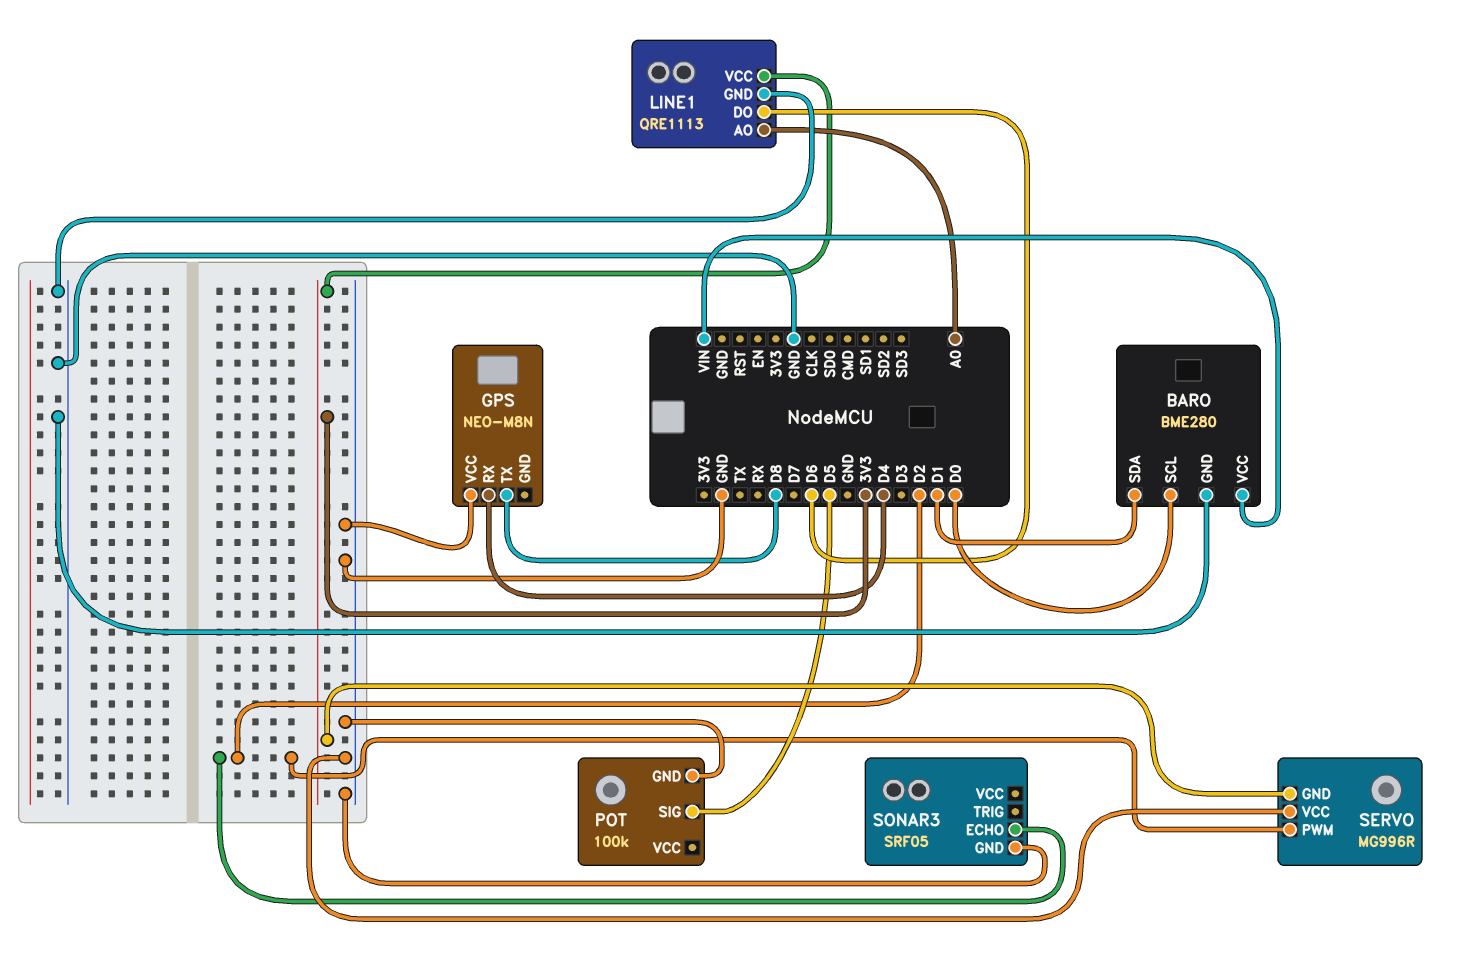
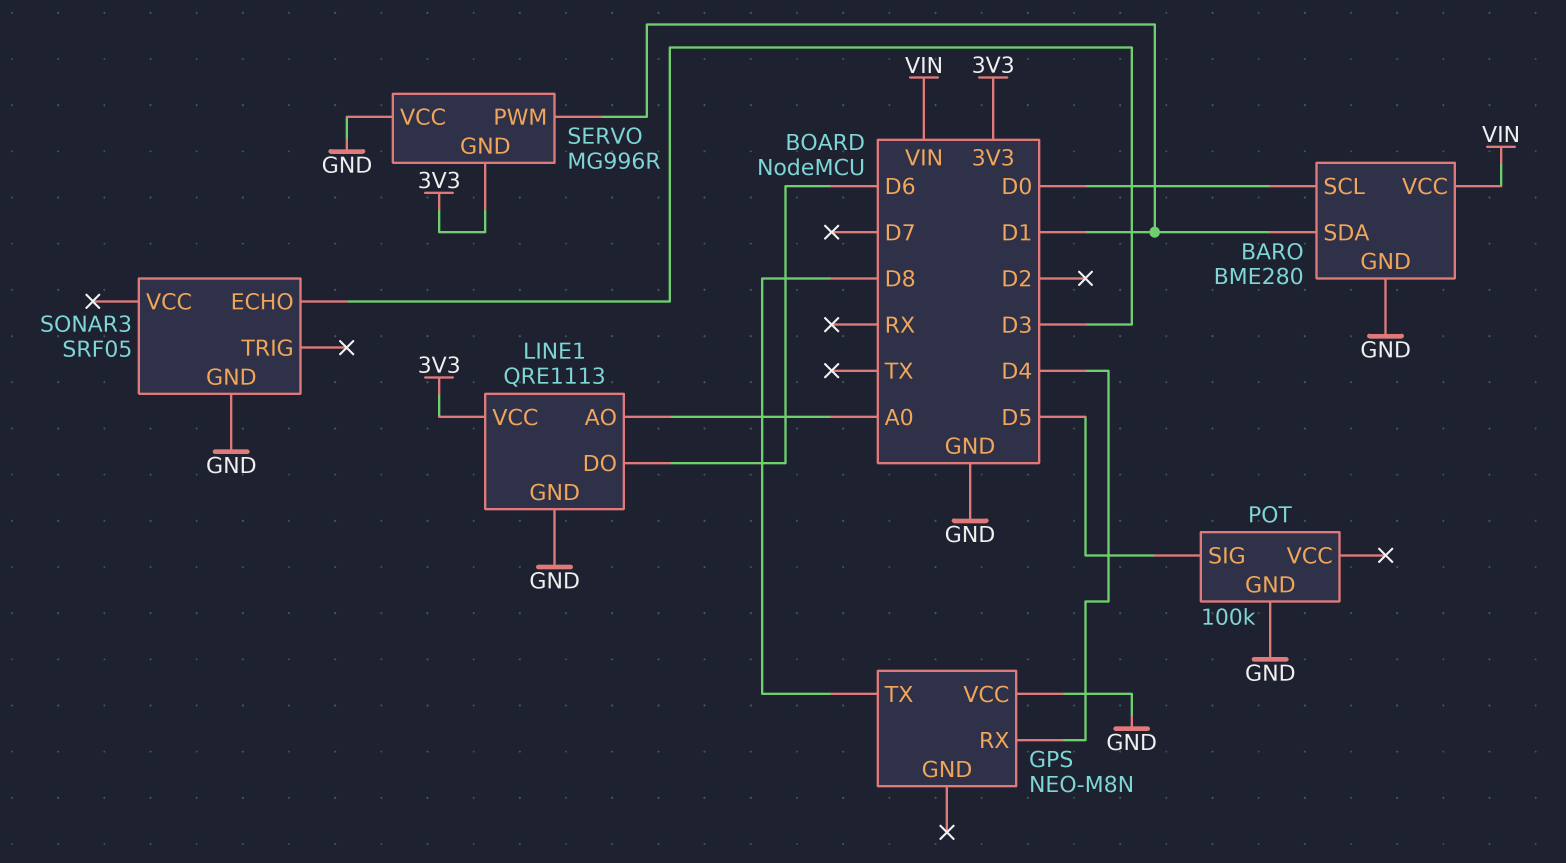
SERVO pin PWM: D2 -> D1
SONAR3 pin ECHO: D2 -> D3

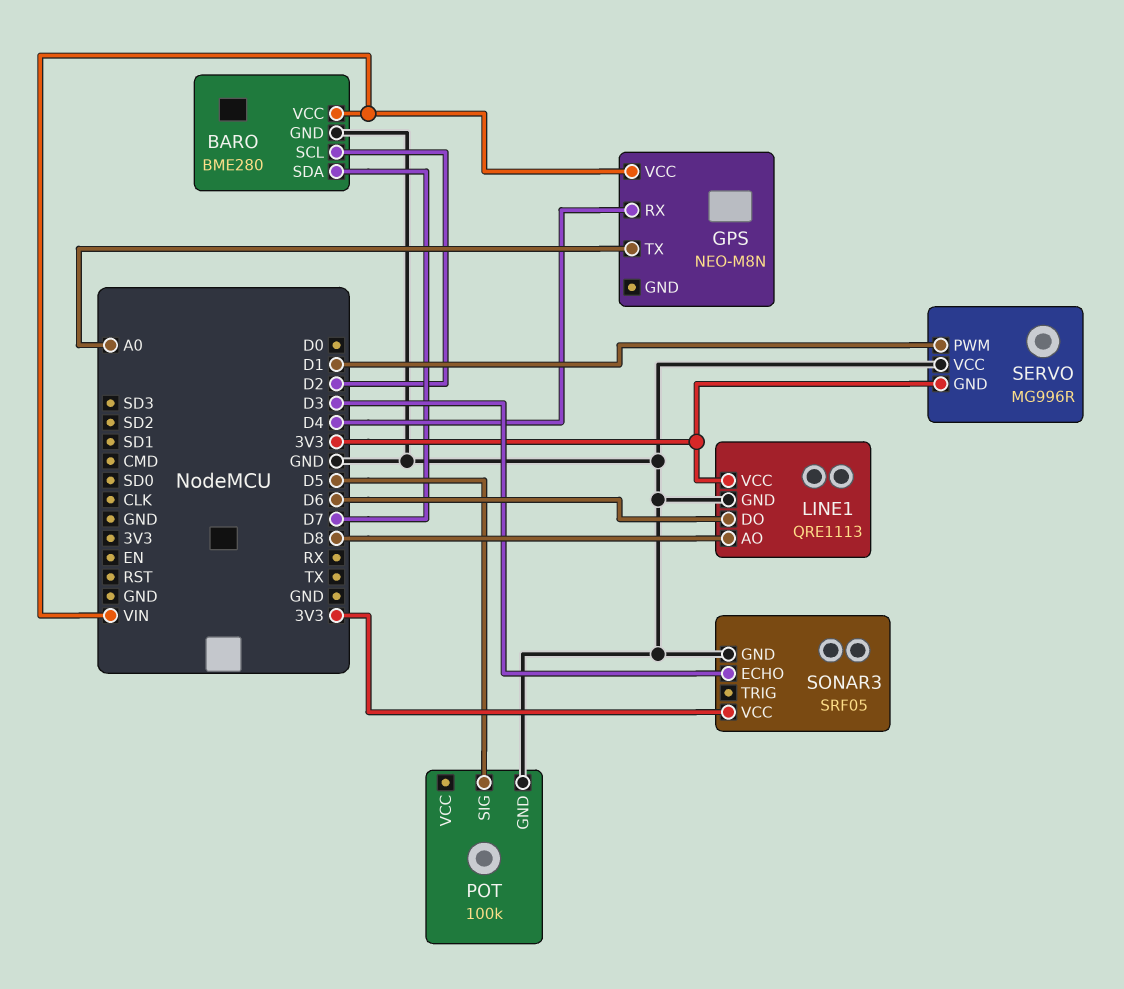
BARO pin SCL: D0 -> D2
BARO pin SDA: D1 -> D7
GPS pin TX: D8 -> A0
GPS pin VCC: GND -> VIN
LINE1 pin AO: A0 -> D8
SONAR3 pin VCC: none -> 3V3

